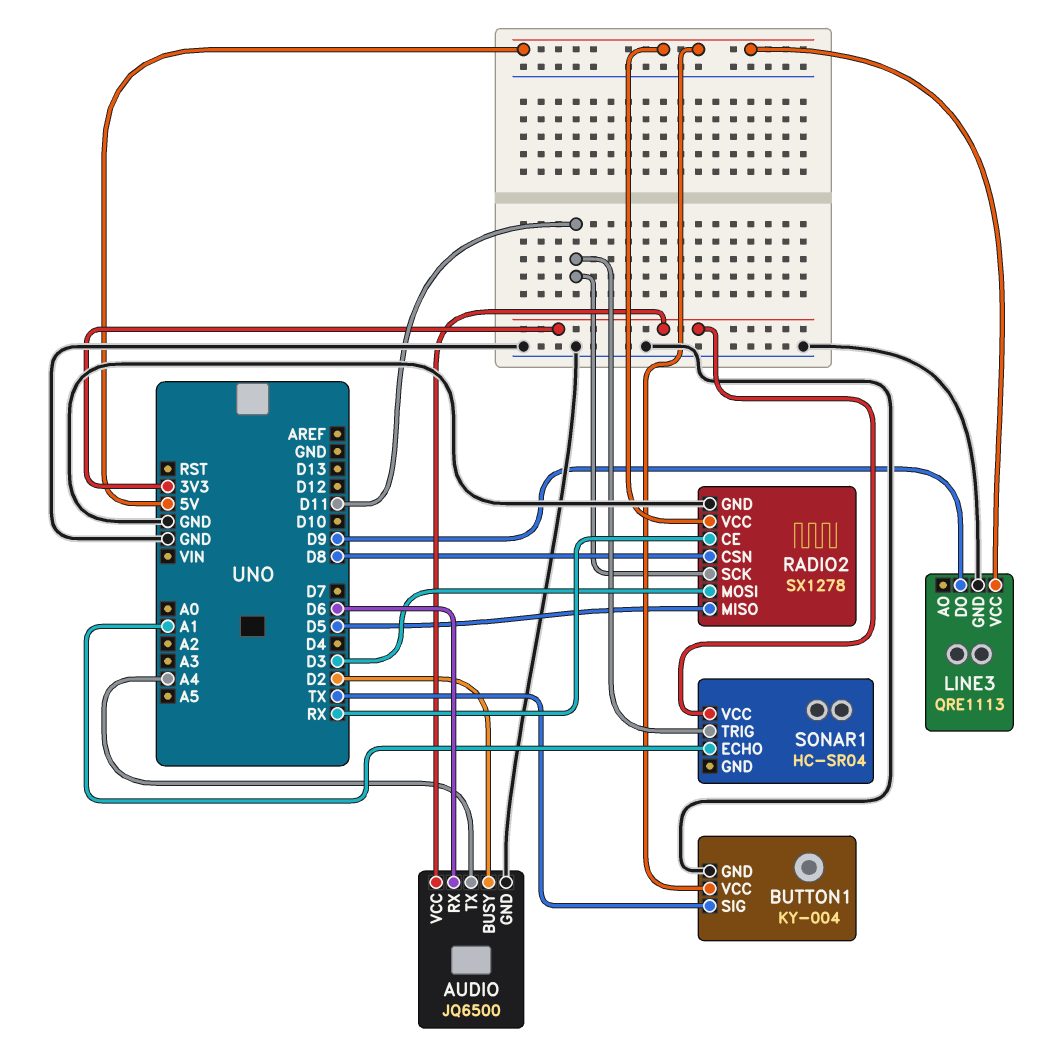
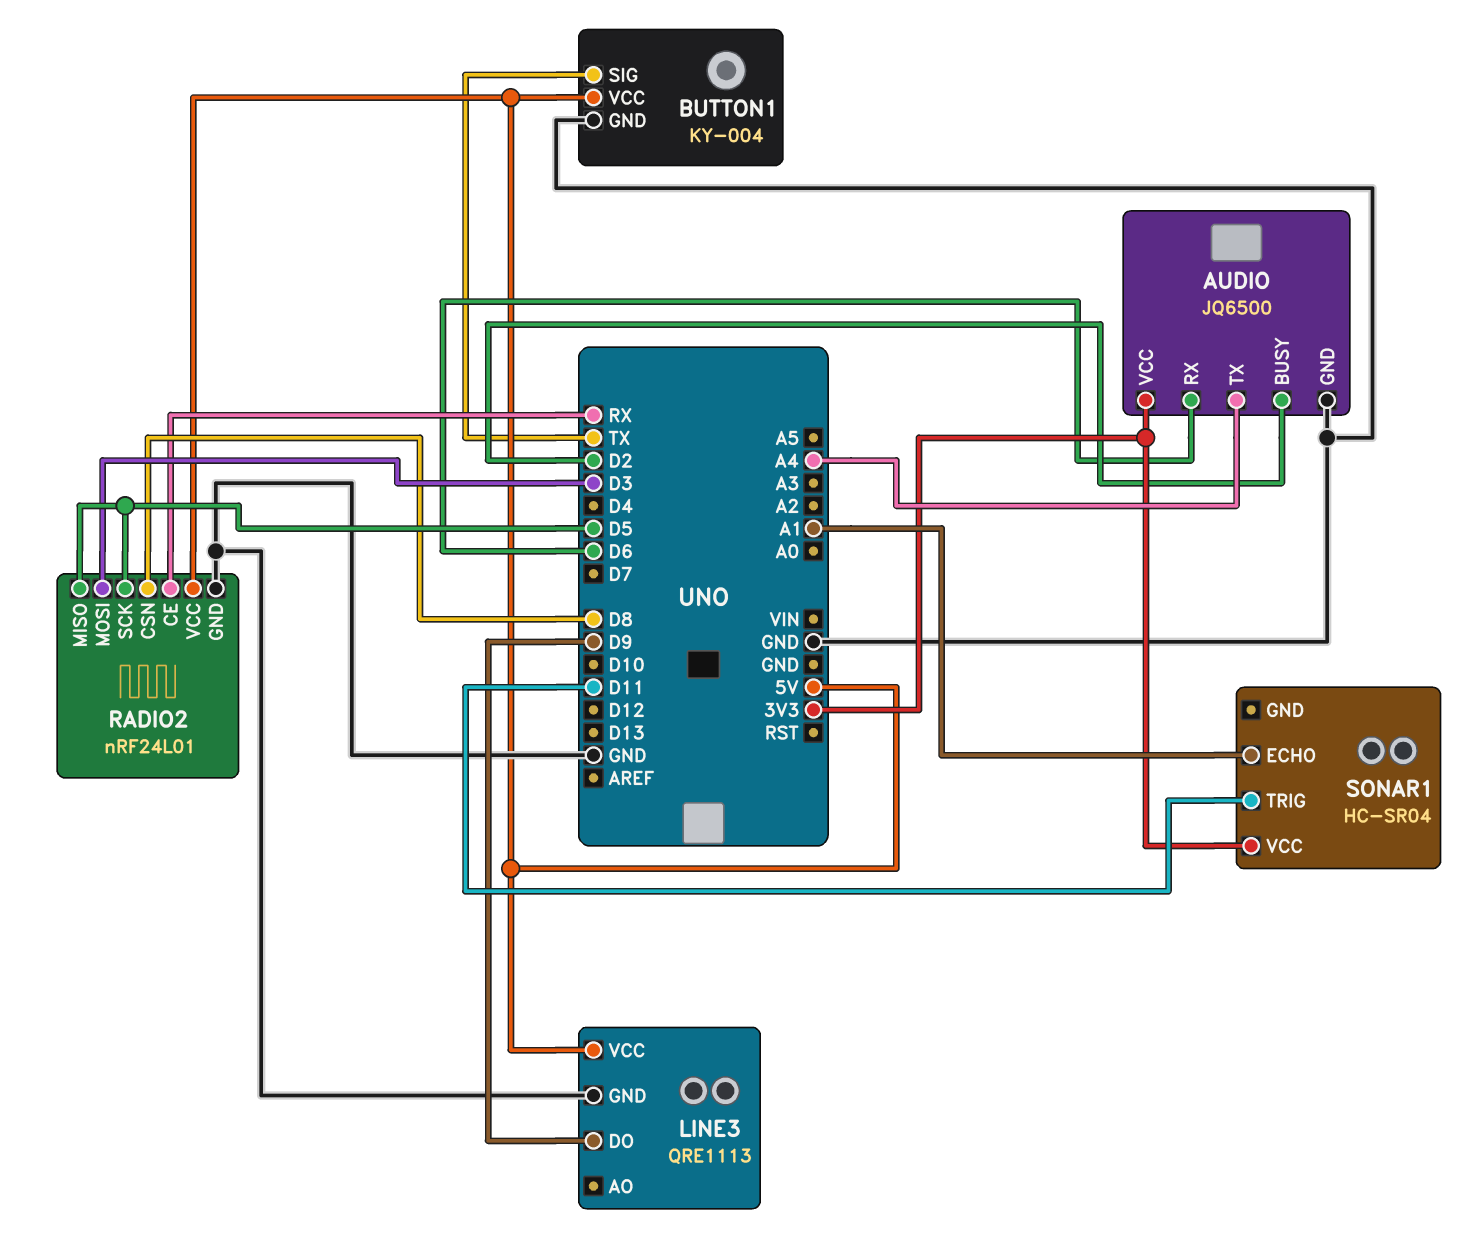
RADIO2: SX1278 -> nRF24L01
RADIO2 pin SCK: D11 -> D5

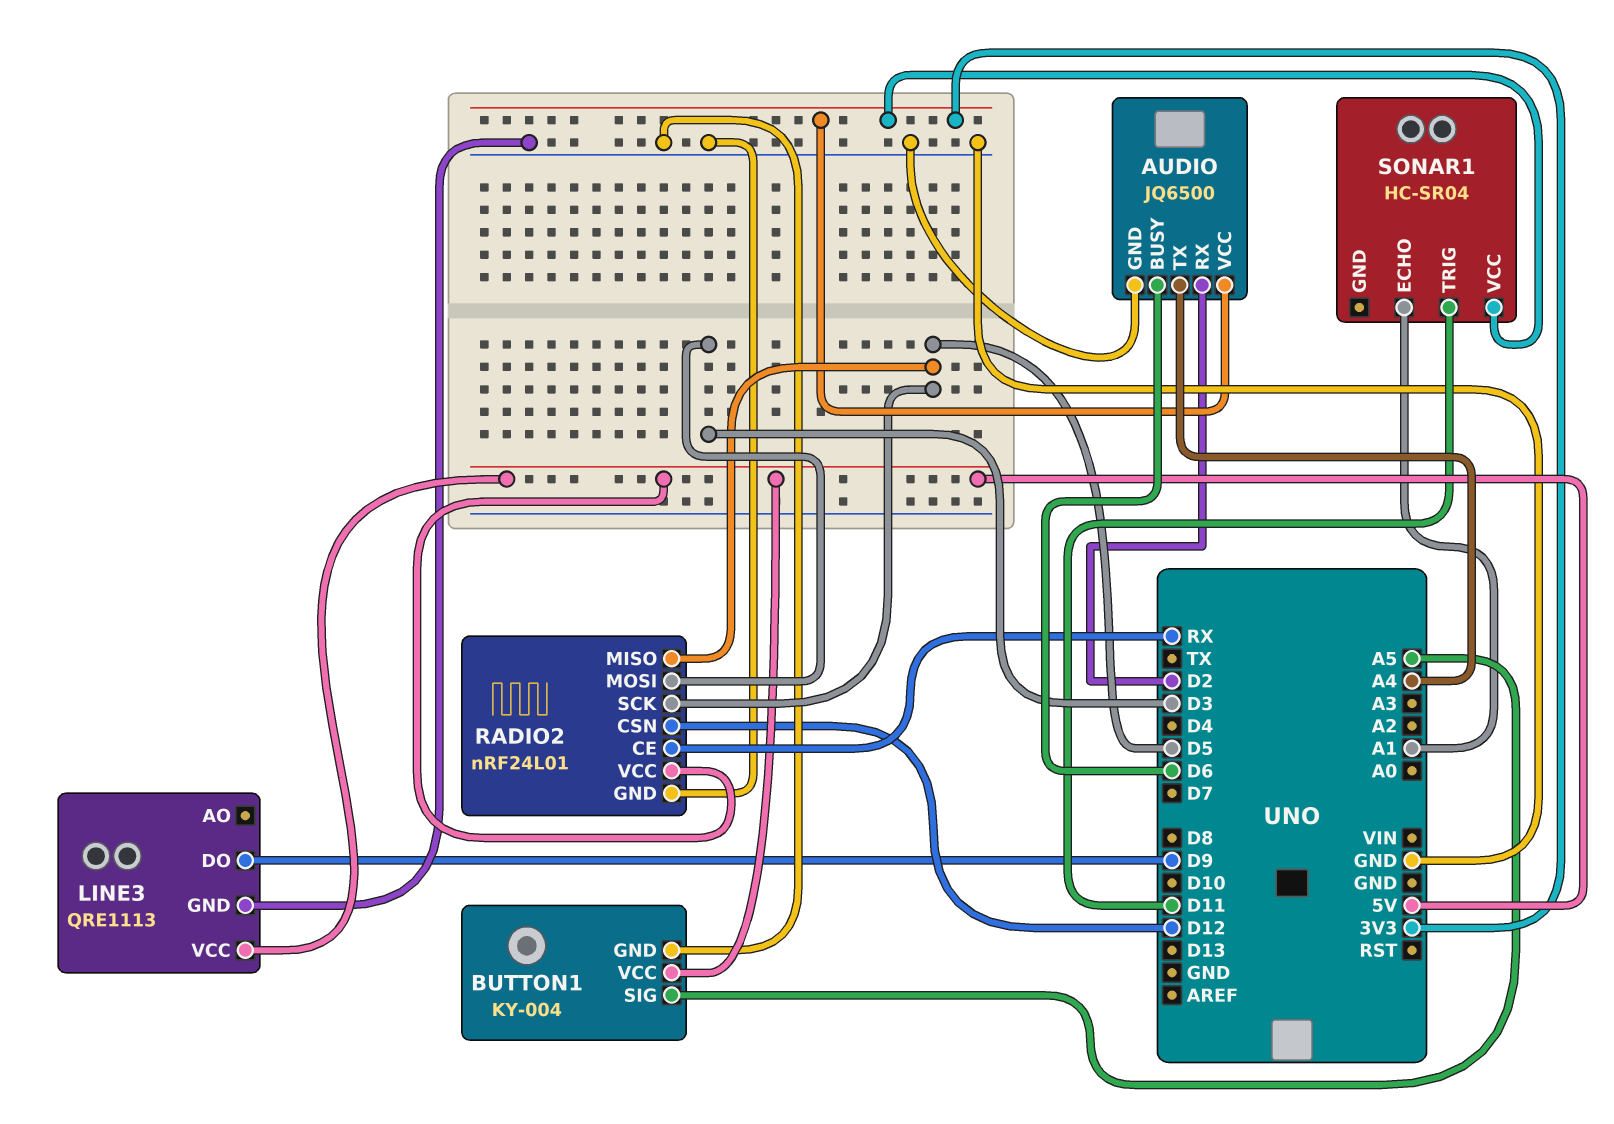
AUDIO pin BUSY: D2 -> D6
AUDIO pin RX: D6 -> D2
BUTTON1 pin SIG: TX -> A5
RADIO2 pin CSN: D8 -> D12

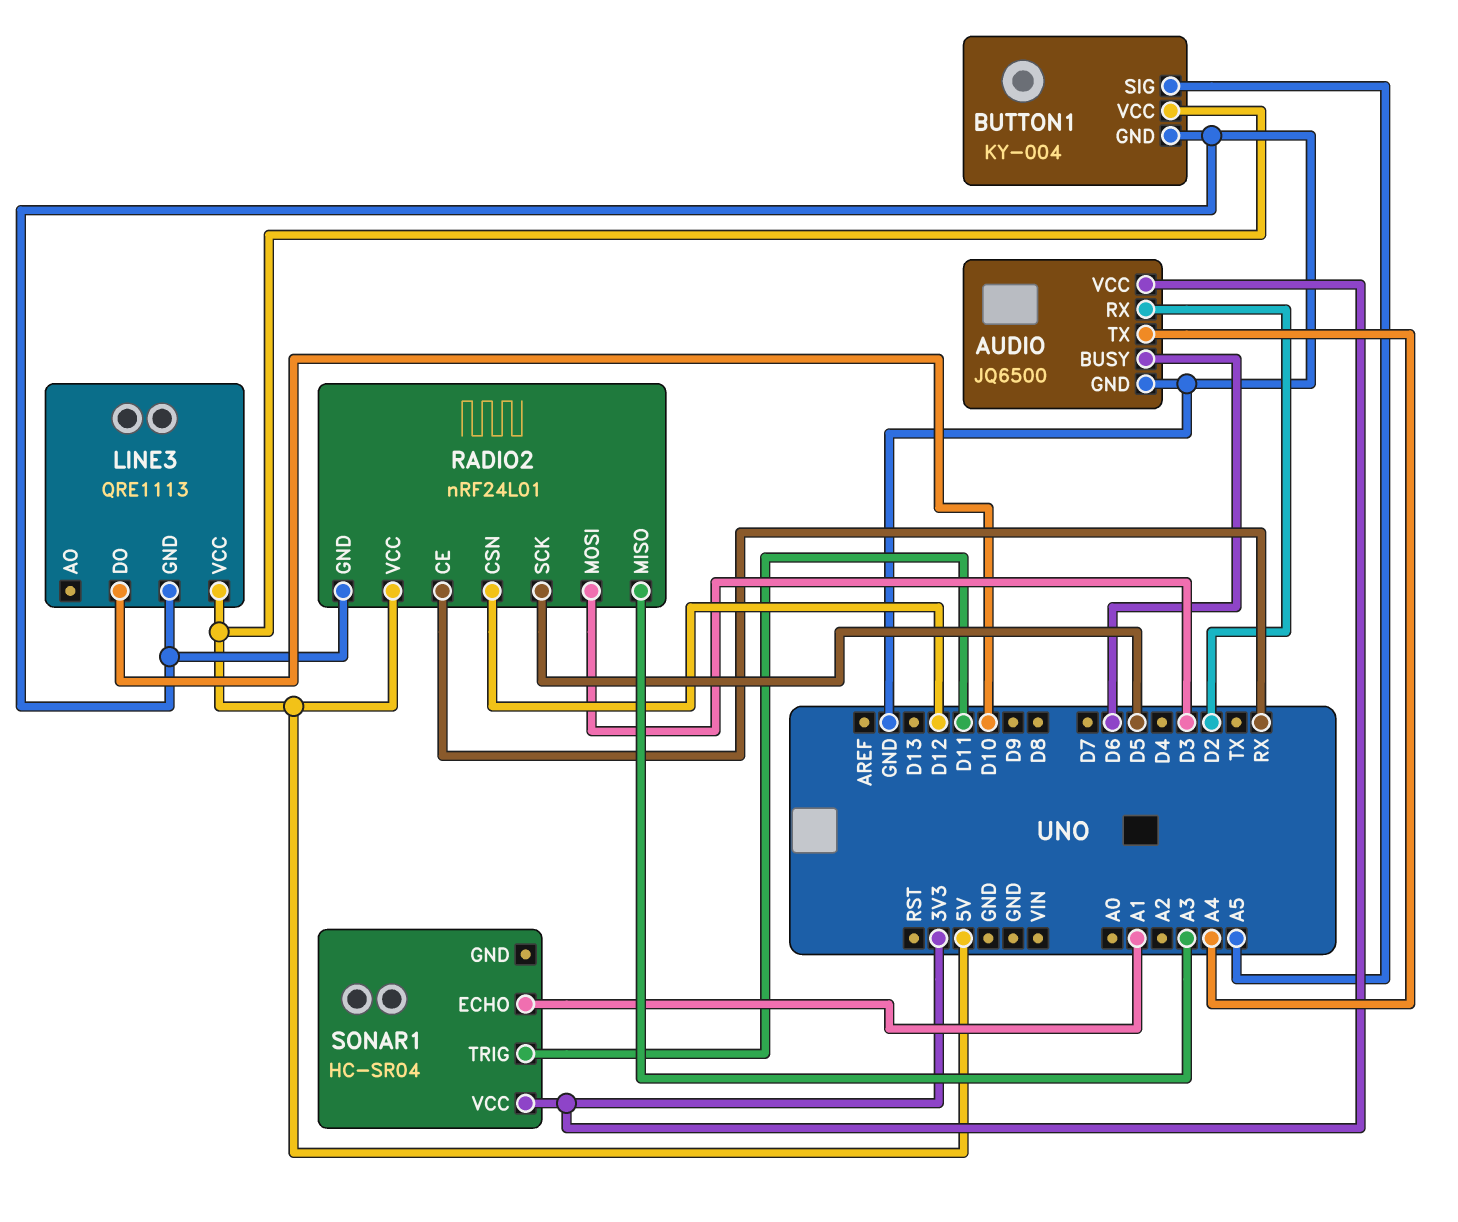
LINE3 pin DO: D9 -> D10
RADIO2 pin MISO: D5 -> A3

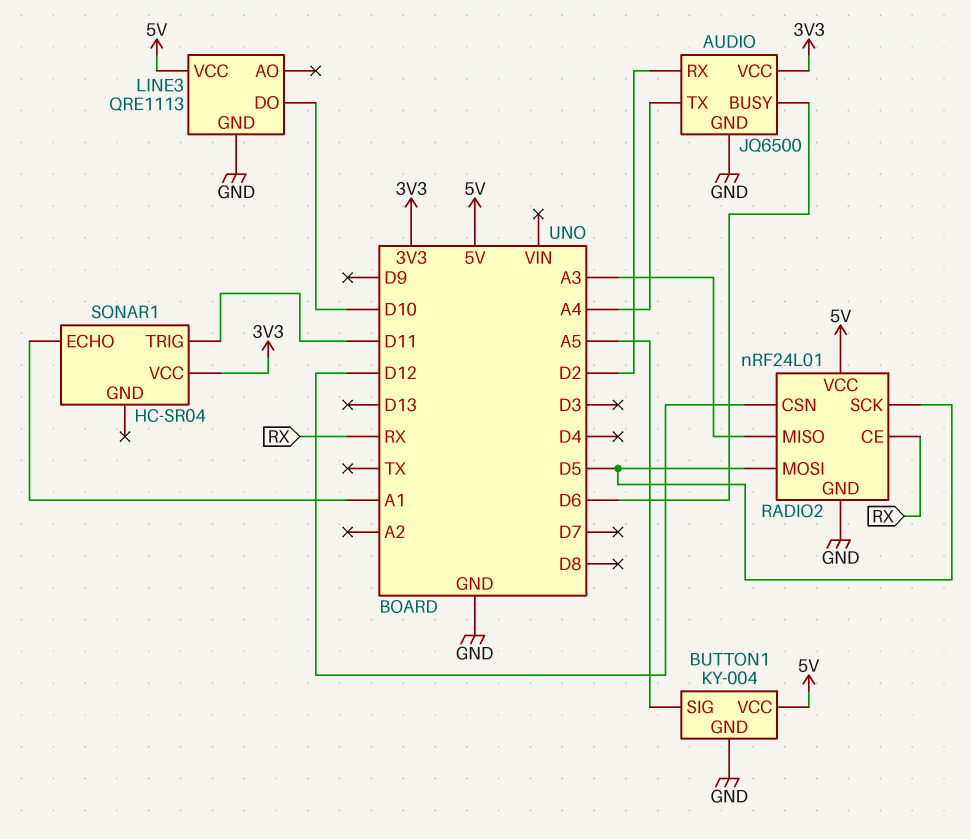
RADIO2 pin MOSI: D3 -> D5

